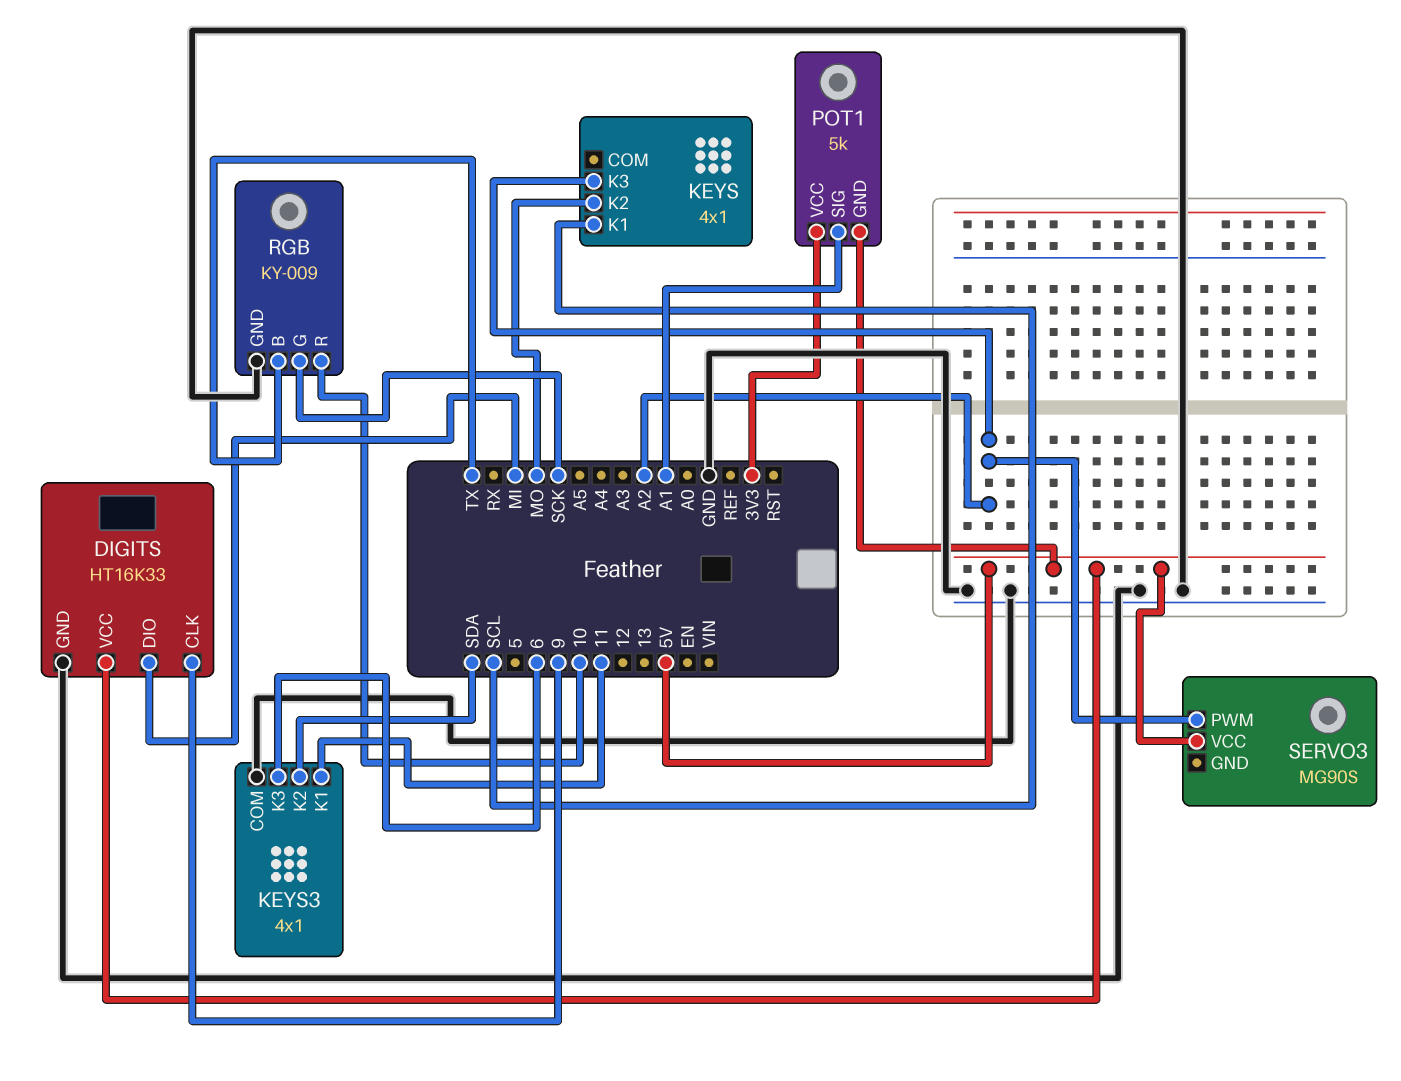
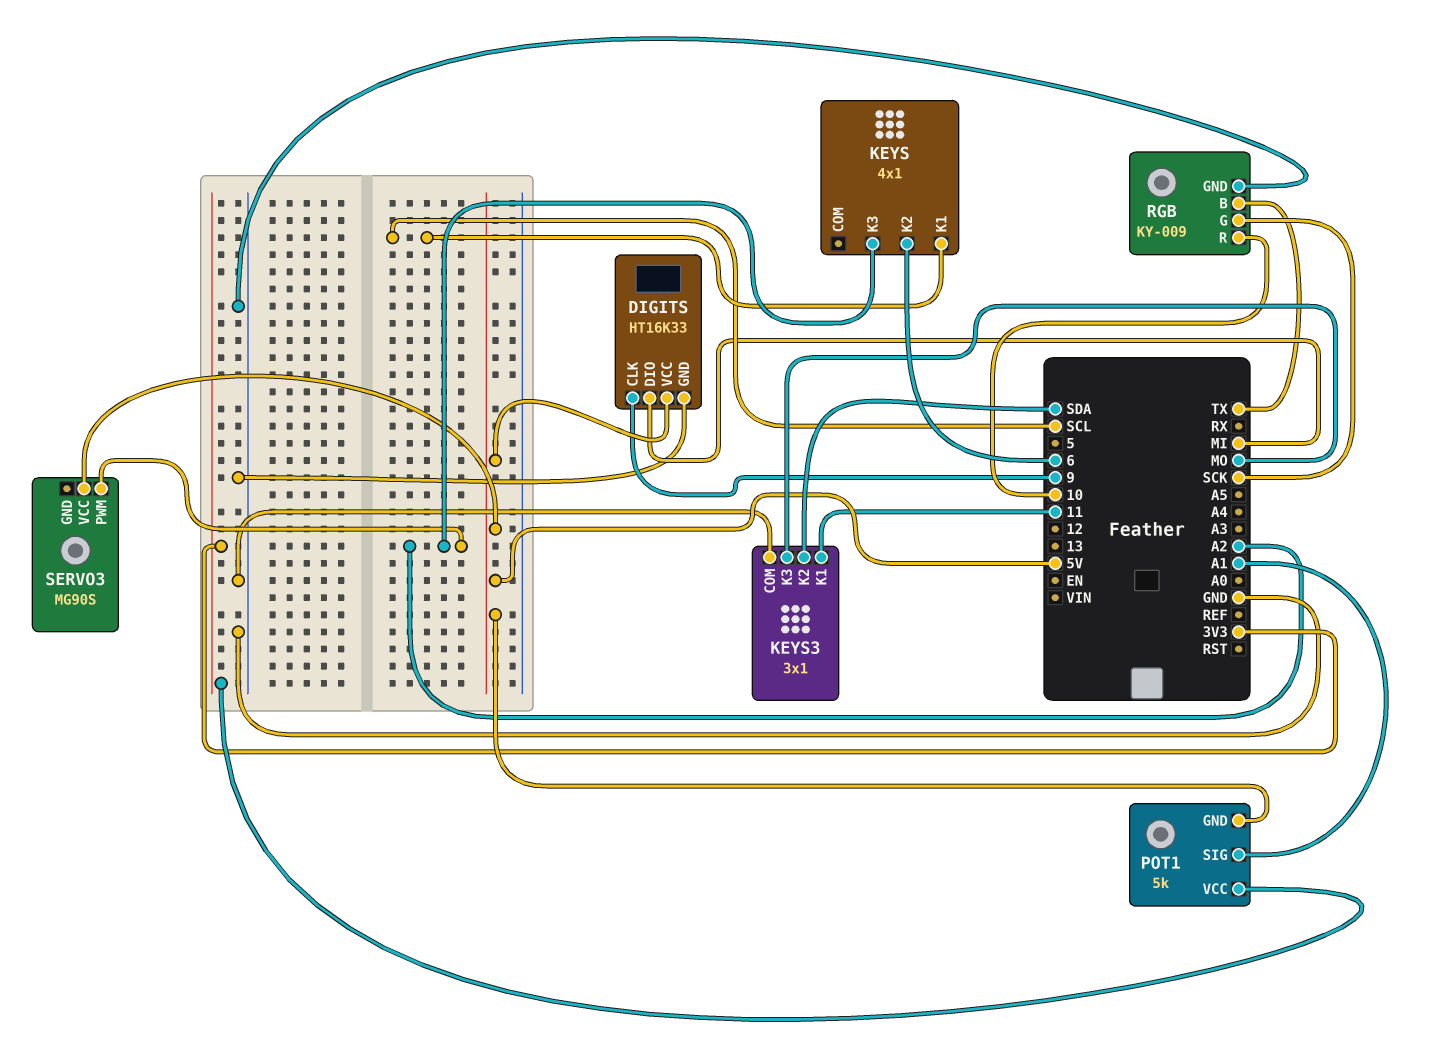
KEYS pin K2: MO -> 6
KEYS3: 4x1 -> 3x1
KEYS3 pin K3: 6 -> MO

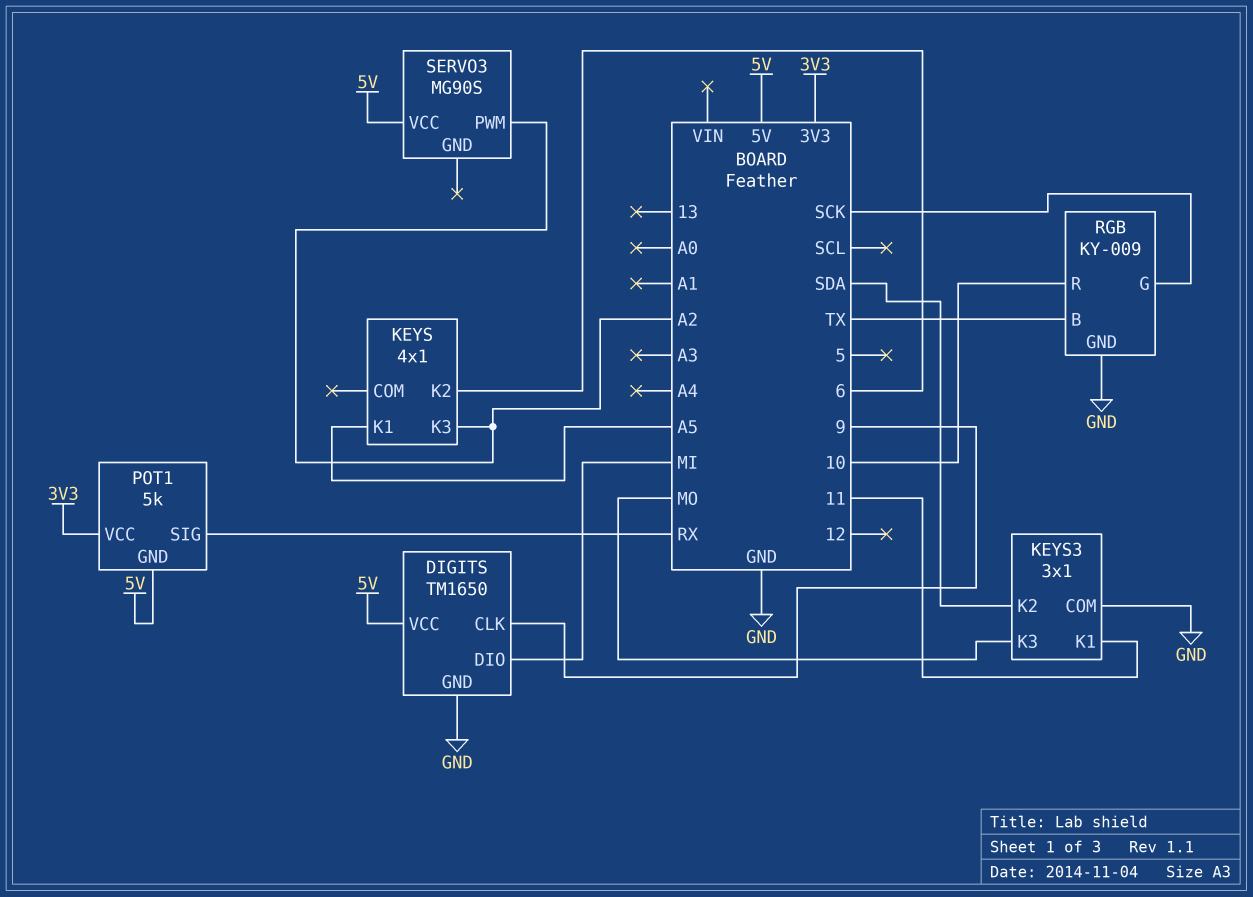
DIGITS: HT16K33 -> TM1650
KEYS pin K1: SCL -> A5
POT1 pin SIG: A1 -> RX

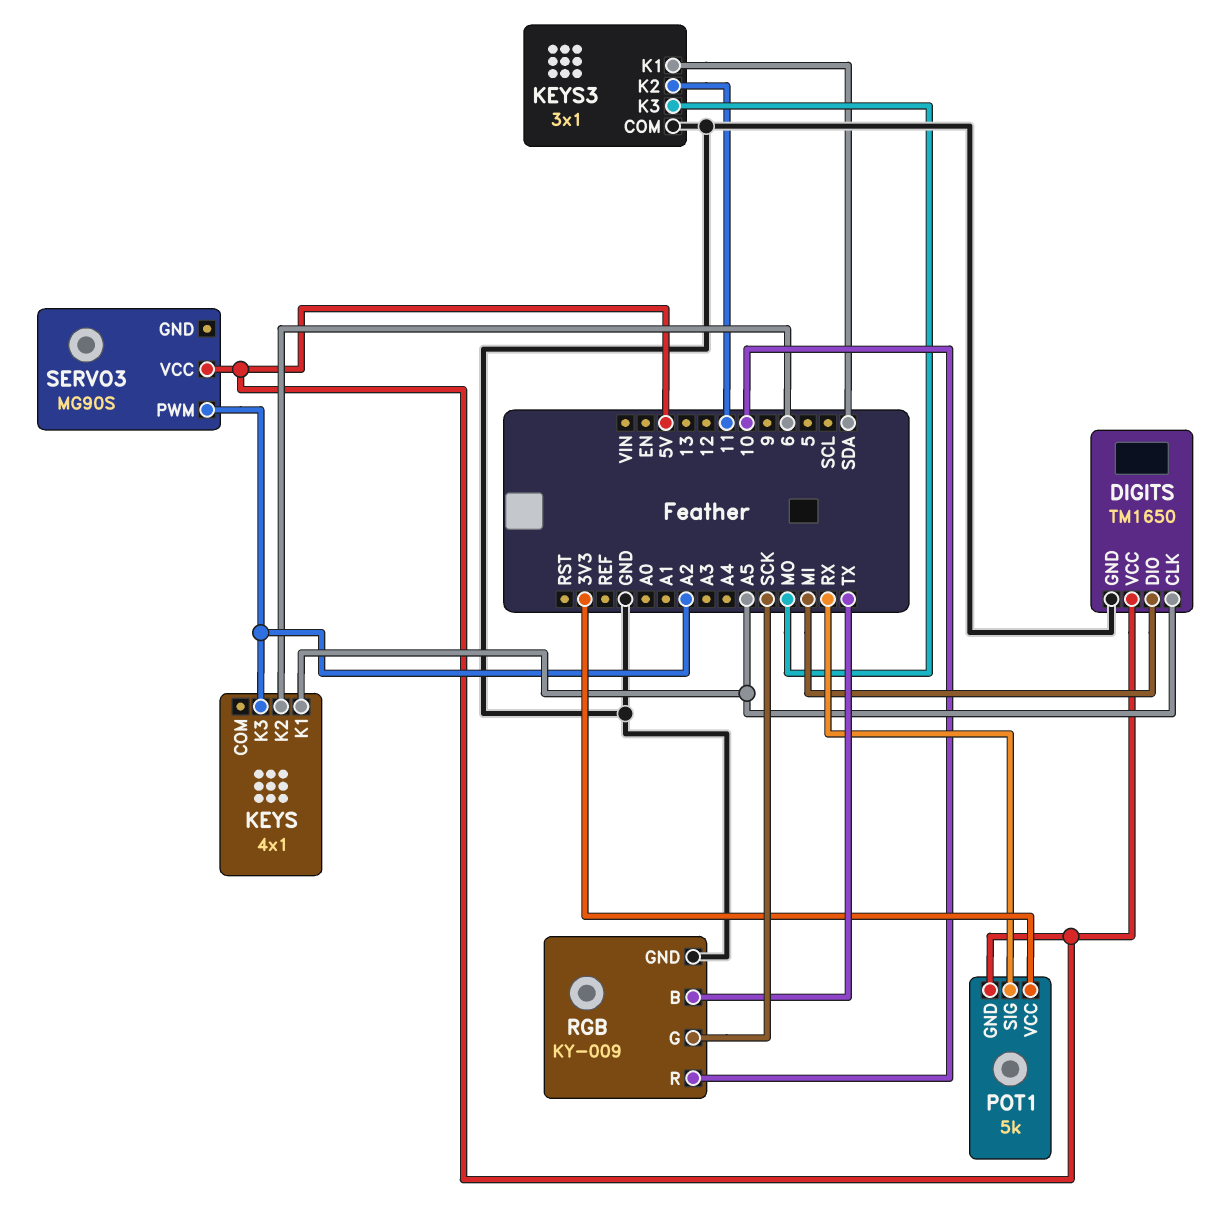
DIGITS pin CLK: 9 -> A5
KEYS3 pin K1: 11 -> SDA
KEYS3 pin K2: SDA -> 11

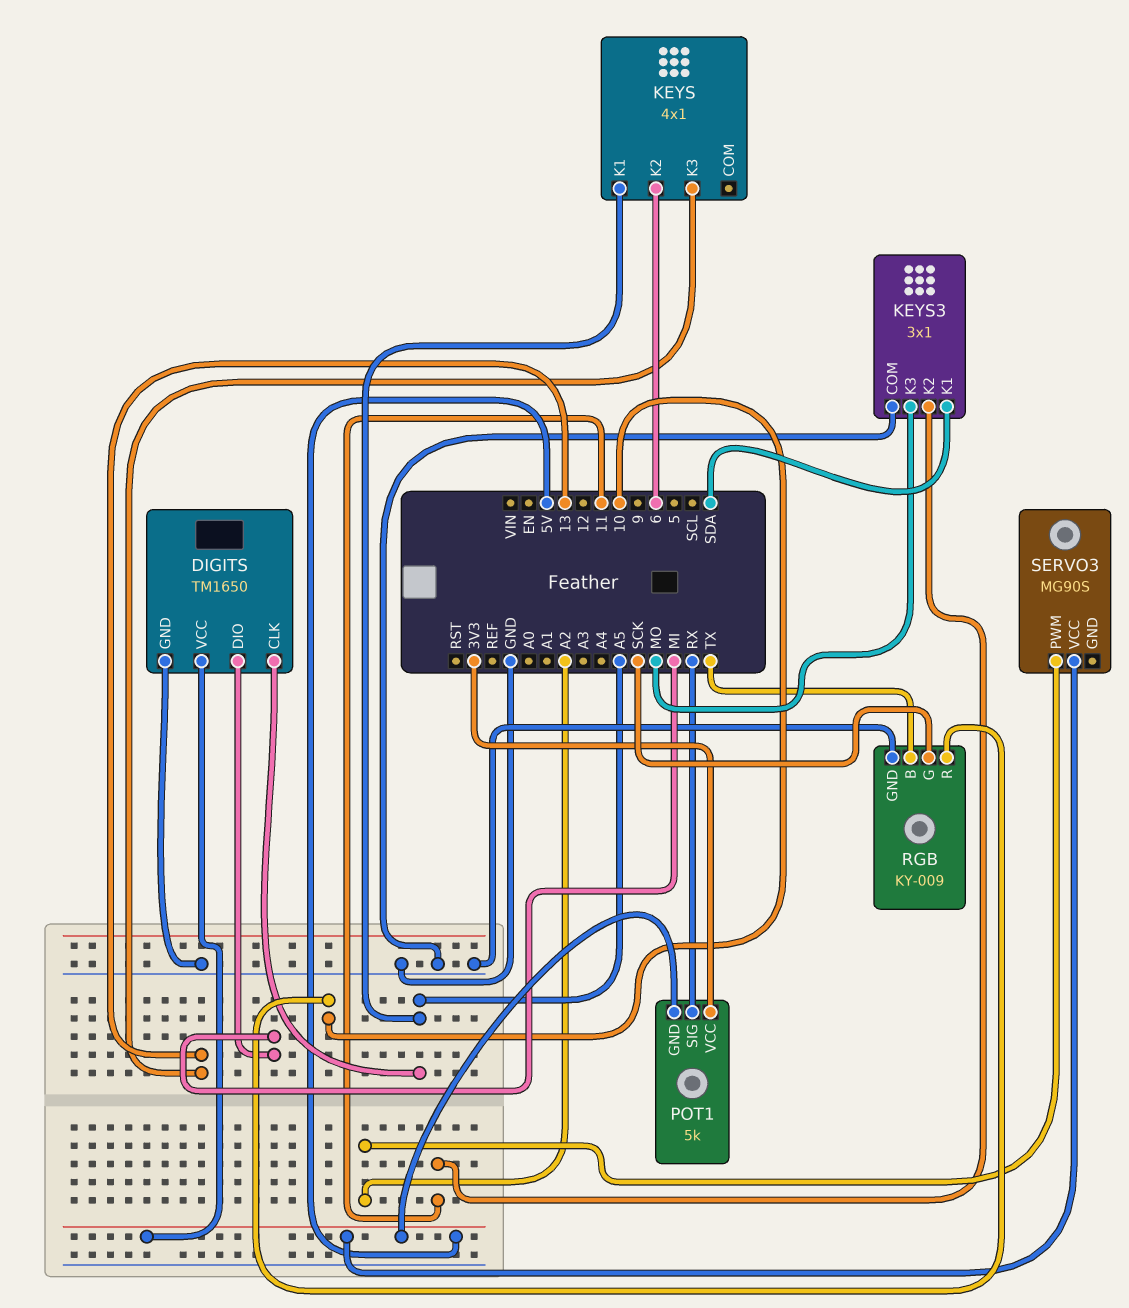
KEYS pin K3: A2 -> 13

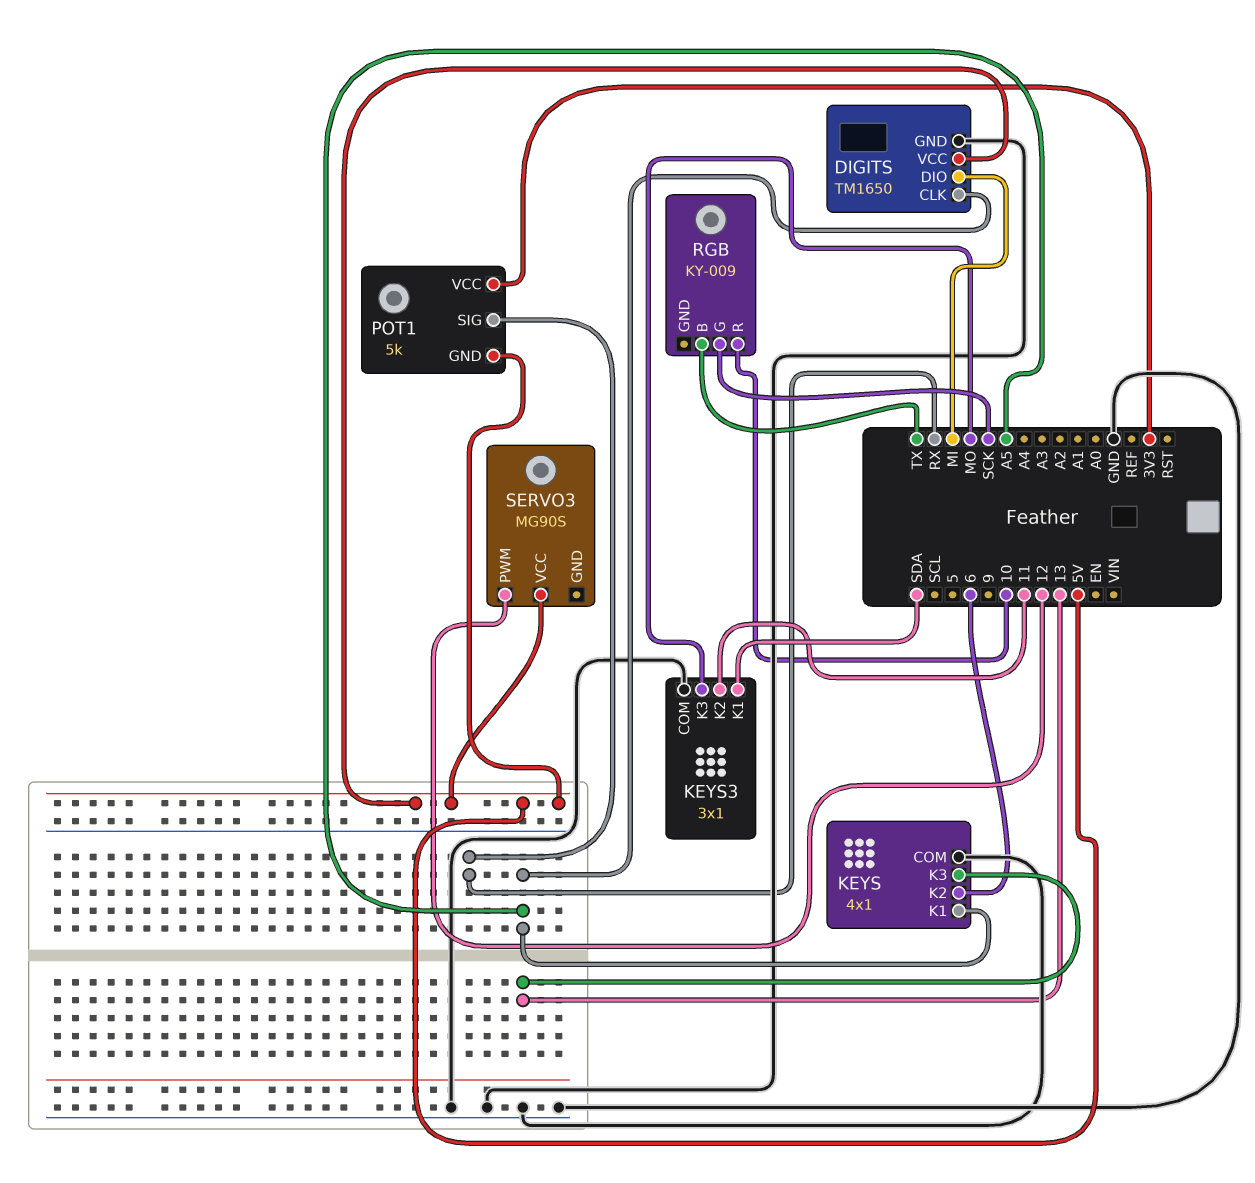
KEYS pin COM: none -> GND
RGB pin GND: GND -> none
SERVO3 pin PWM: A2 -> 12

